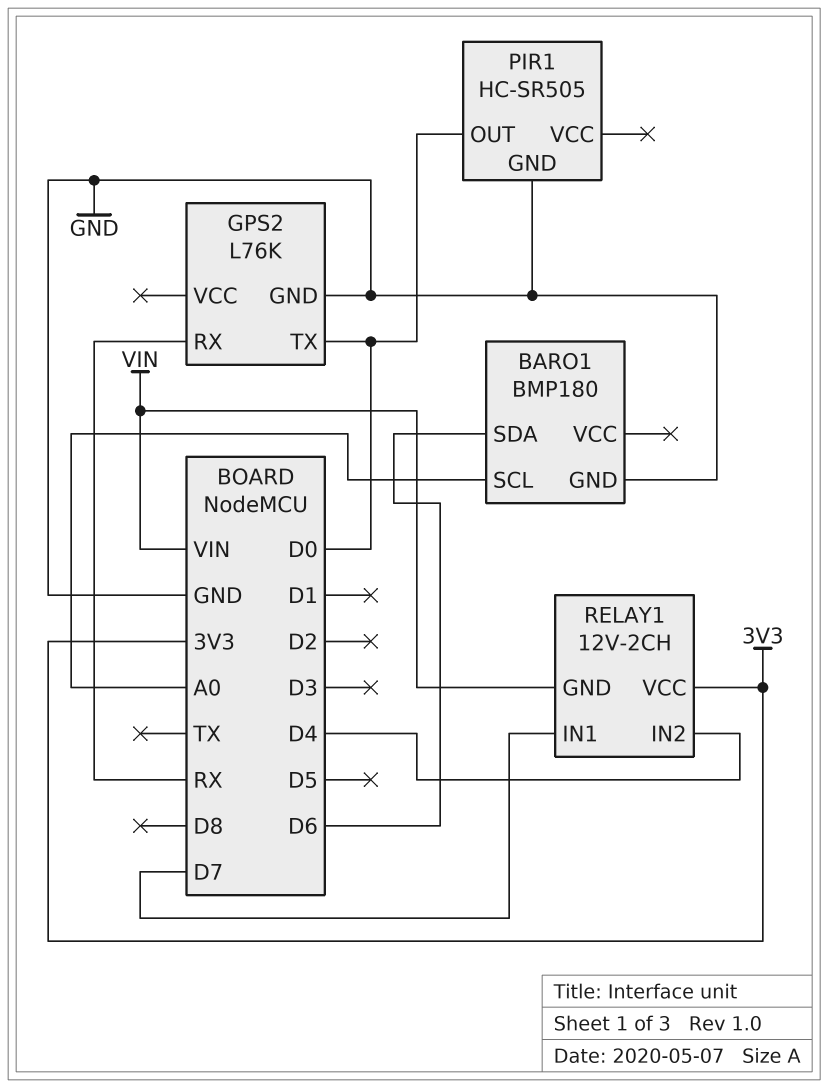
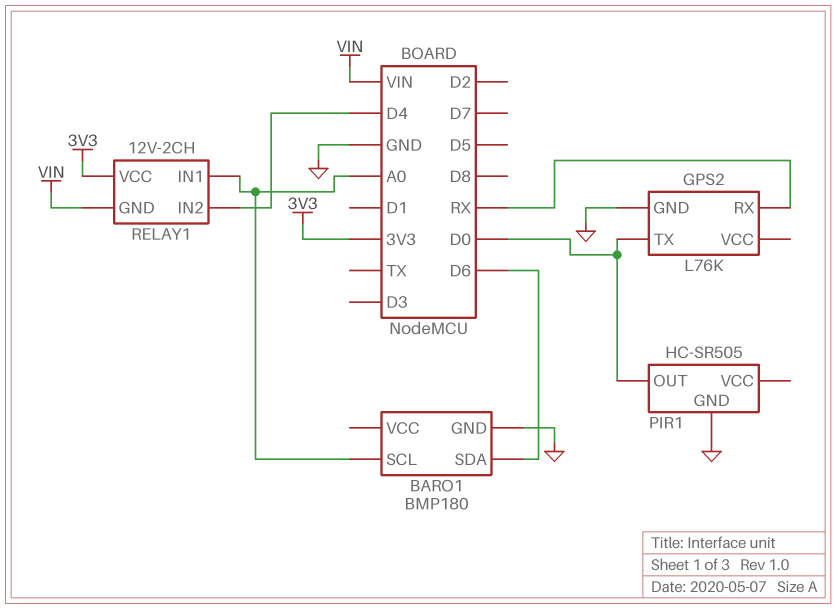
RELAY1 pin IN1: D7 -> A0

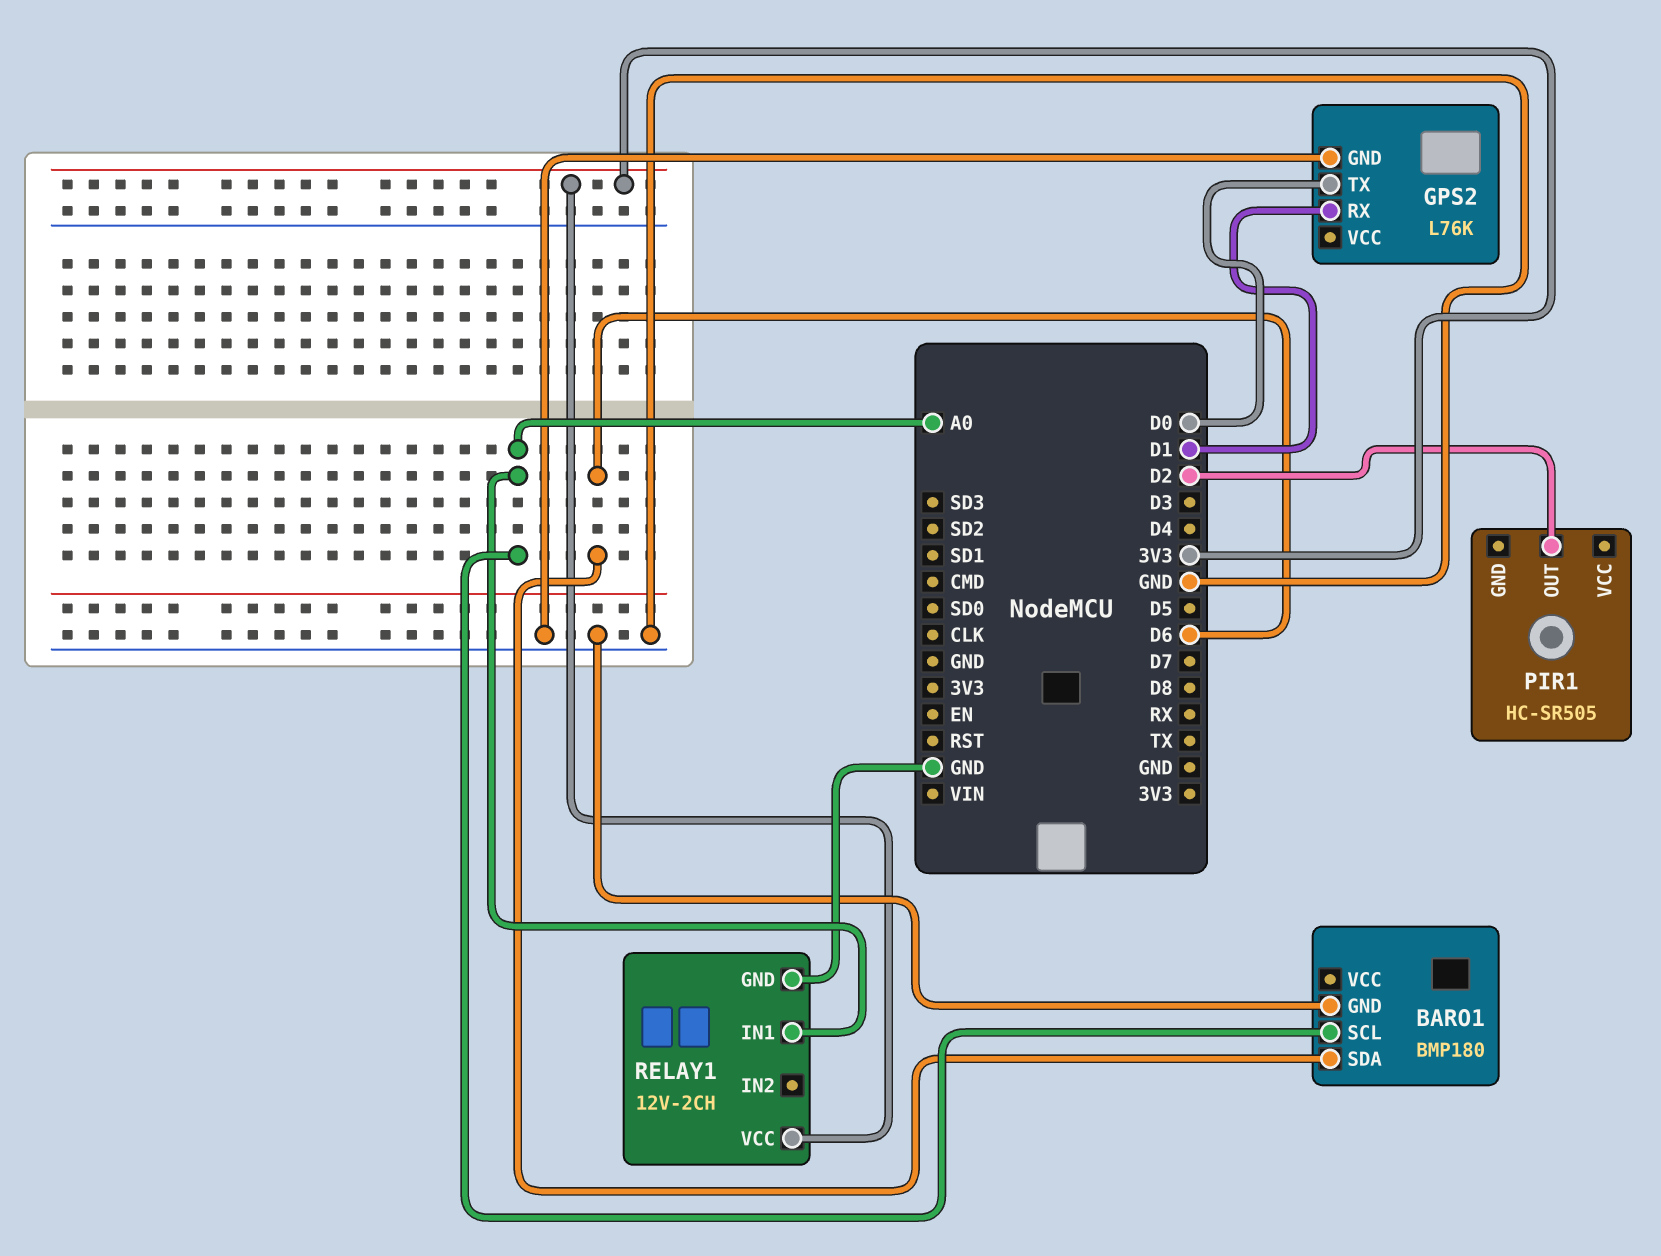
GPS2 pin RX: RX -> D1
PIR1 pin GND: GND -> none
PIR1 pin OUT: D0 -> D2
RELAY1 pin GND: VIN -> GND
RELAY1 pin IN2: D4 -> none

